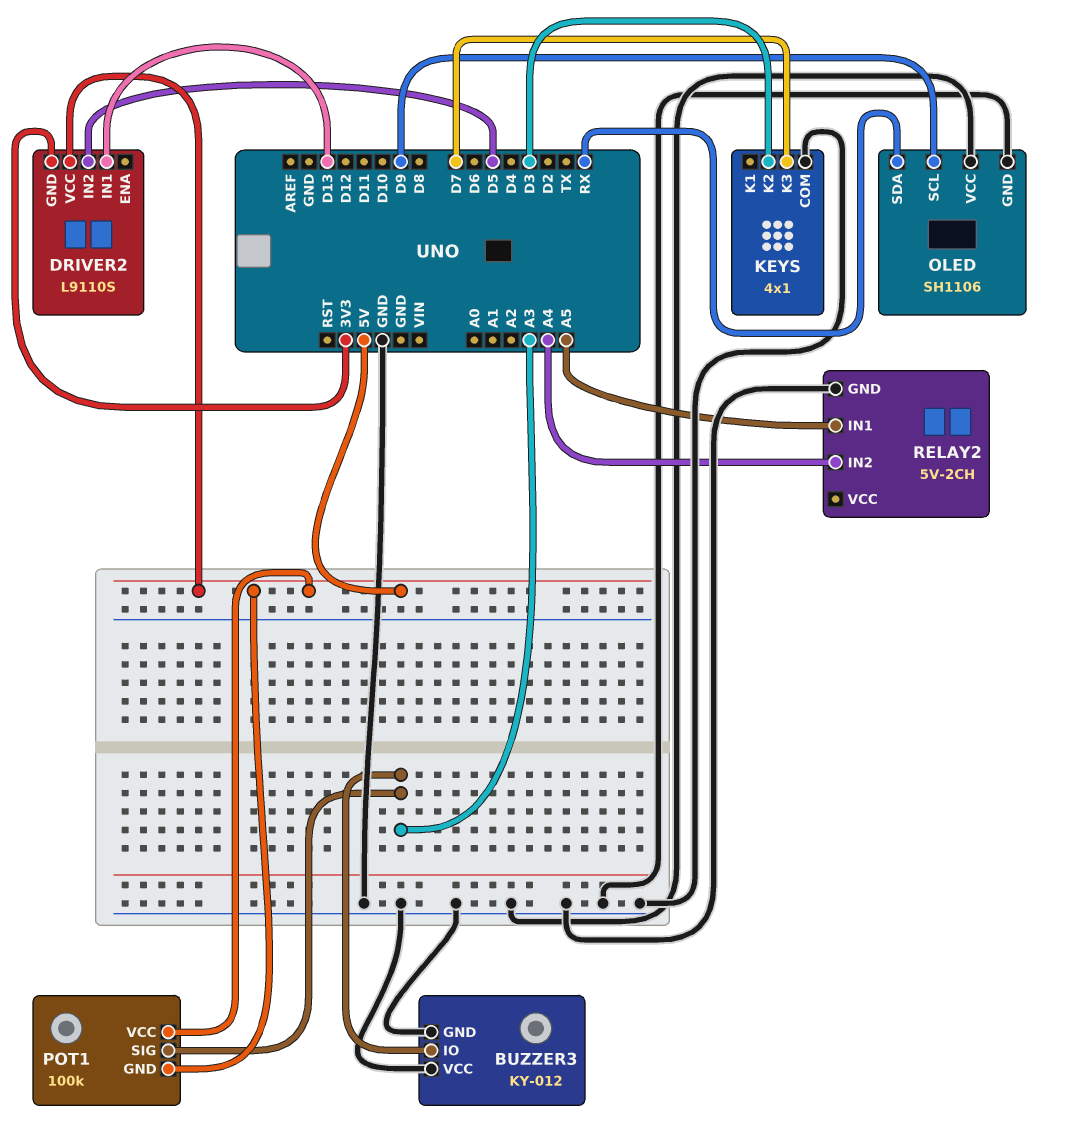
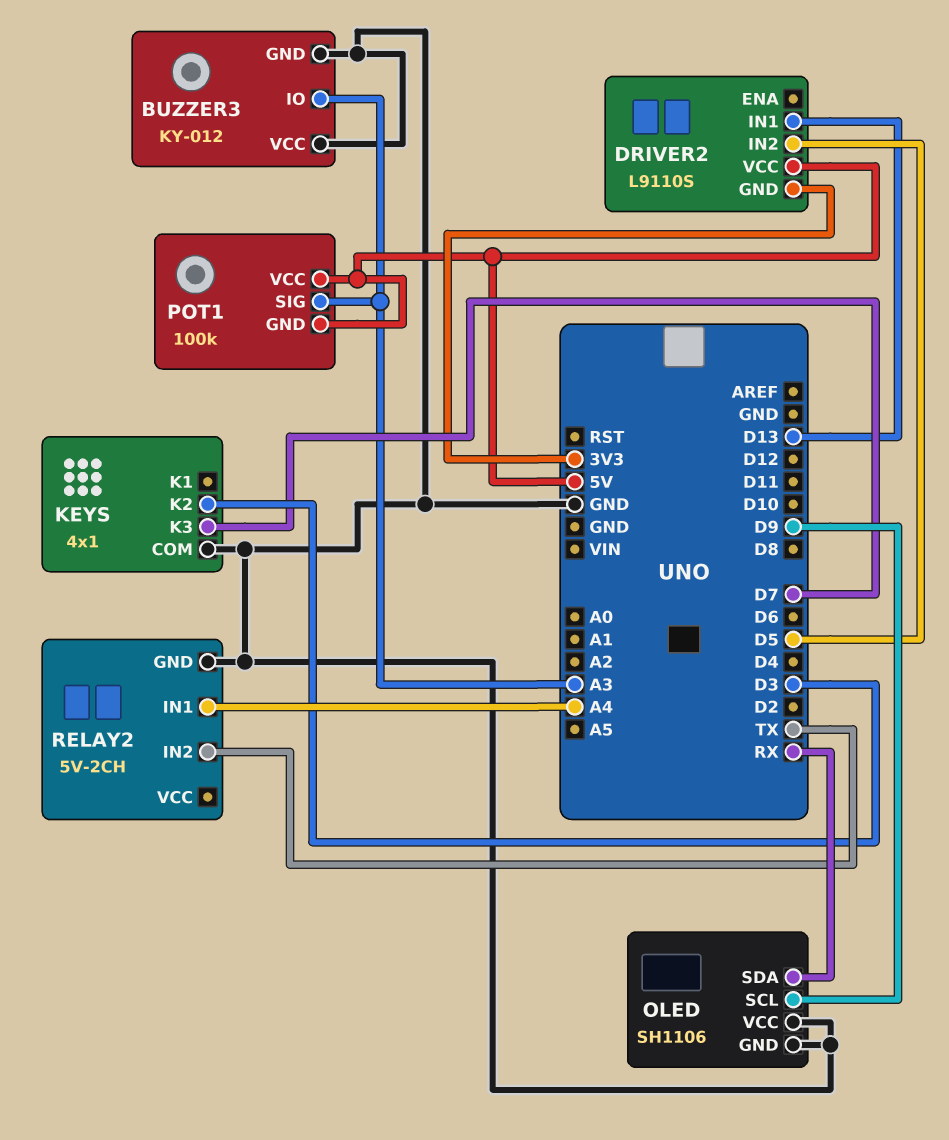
RELAY2 pin IN1: A5 -> A4
RELAY2 pin IN2: A4 -> TX

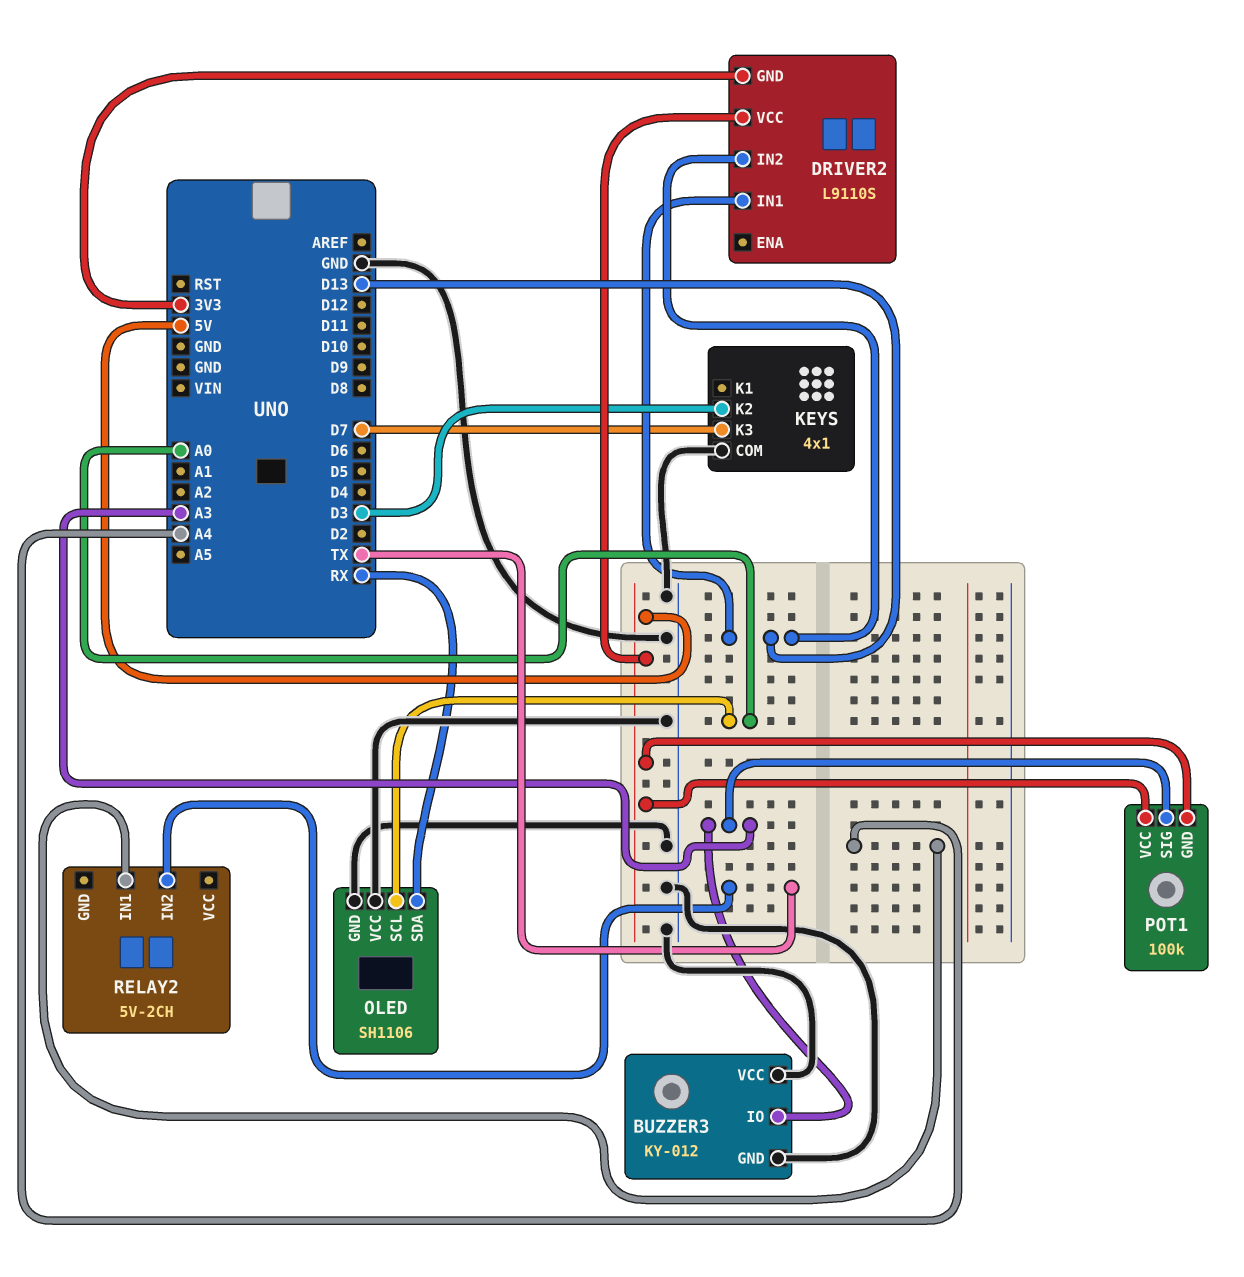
DRIVER2 pin IN2: D5 -> D13
OLED pin SCL: D9 -> A0
RELAY2 pin GND: GND -> none

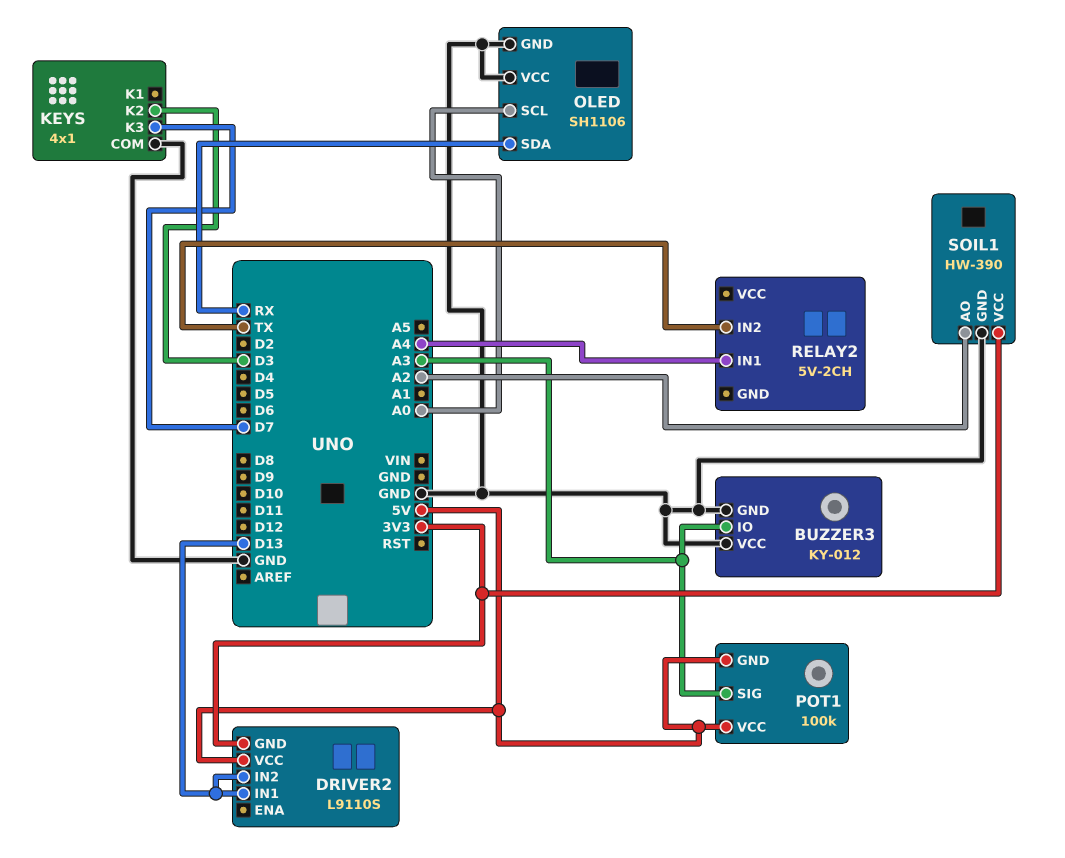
SOIL1: none -> HW-390
SOIL1 pin AO: none -> A2
SOIL1 pin GND: none -> GND
SOIL1 pin VCC: none -> 3V3

